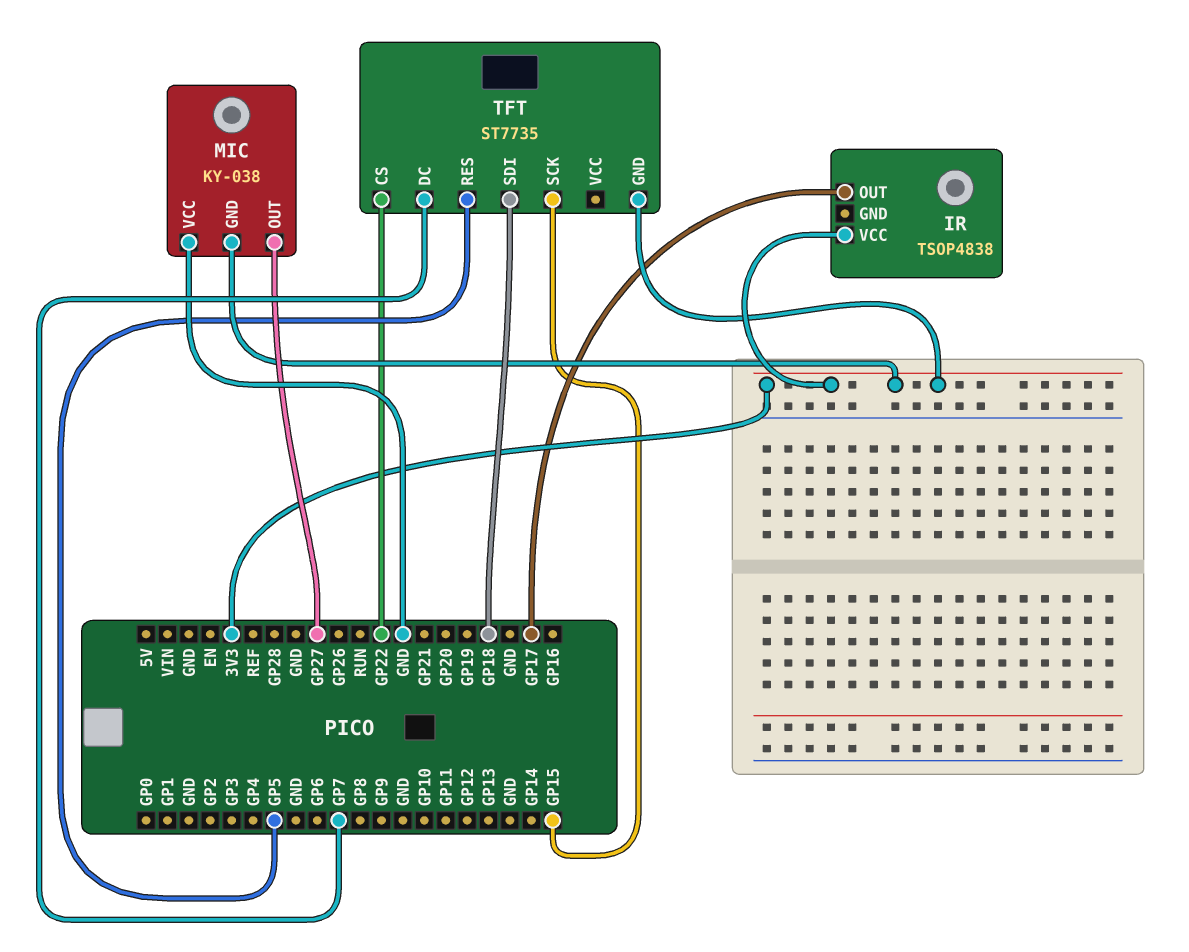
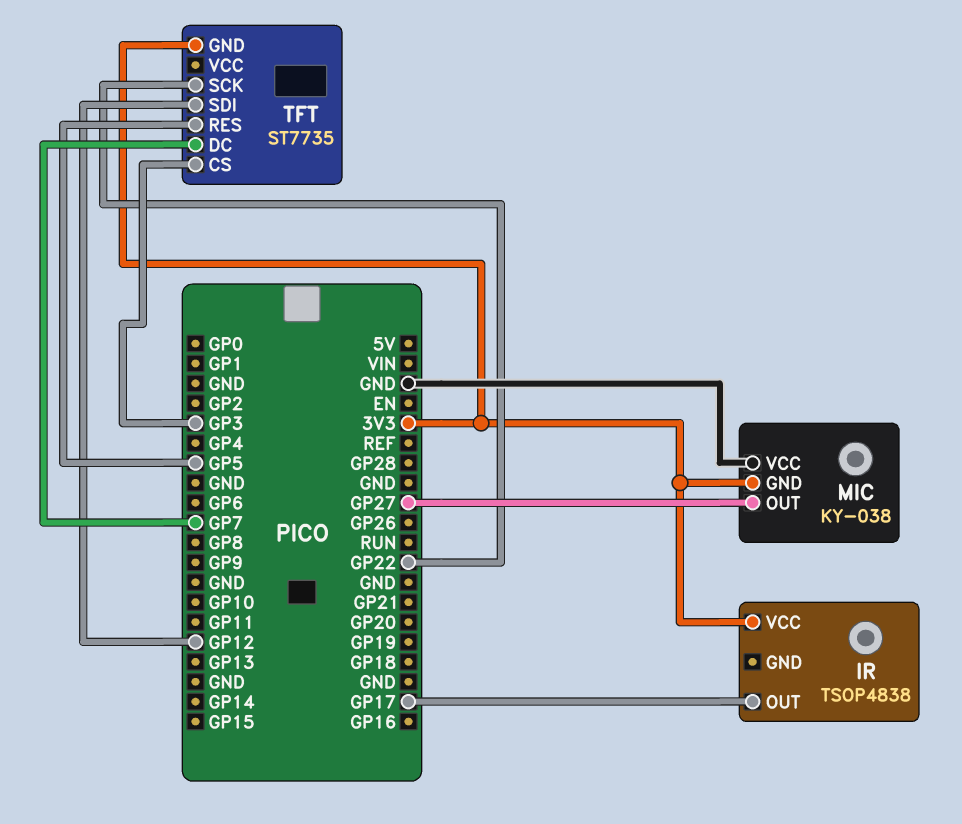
TFT pin CS: GP22 -> GP3
TFT pin SCK: GP15 -> GP22
TFT pin SDI: GP18 -> GP12

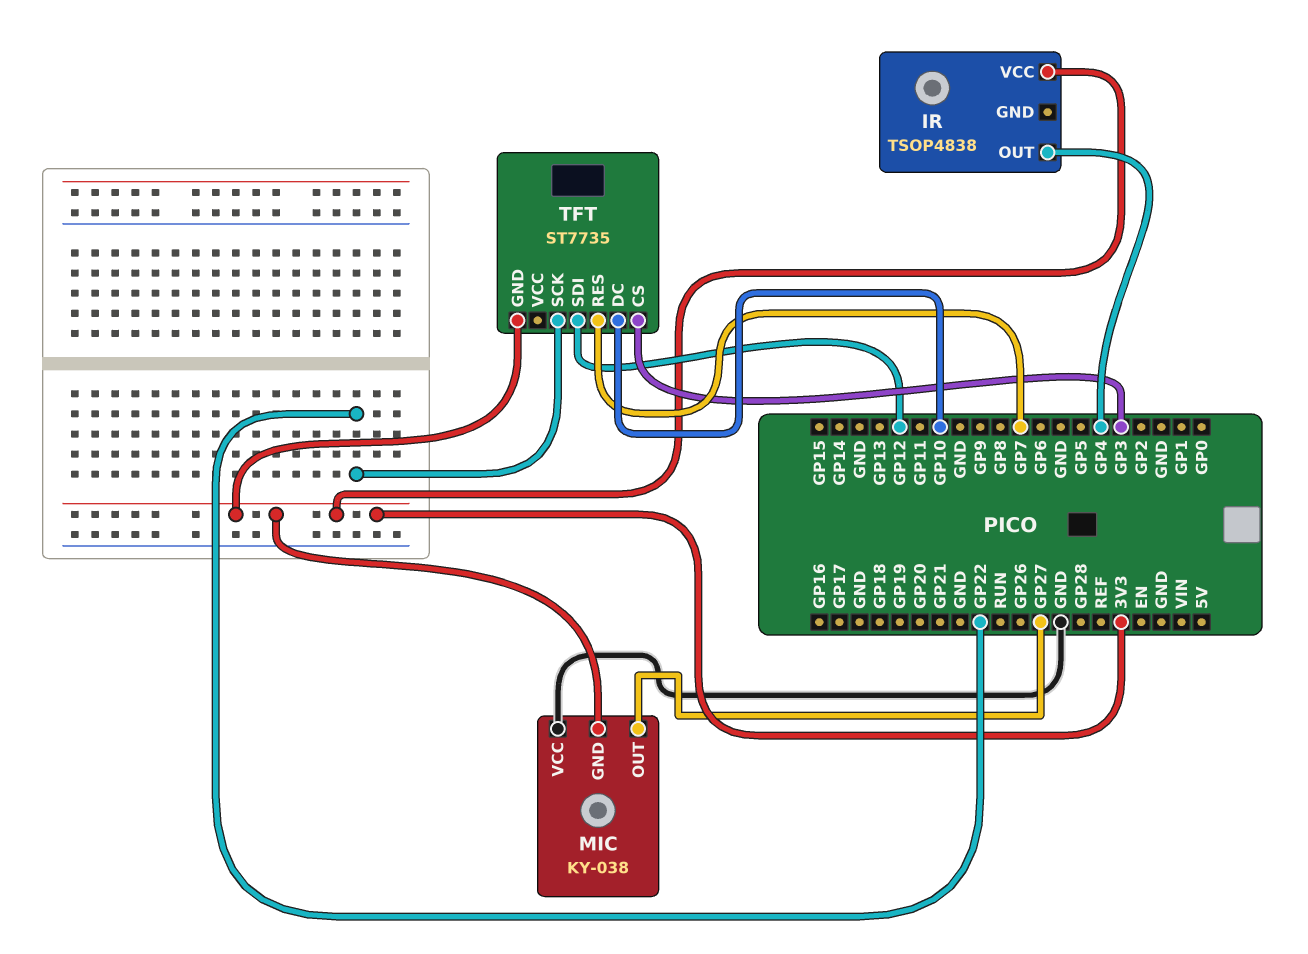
IR pin OUT: GP17 -> GP4
TFT pin DC: GP7 -> GP10
TFT pin RES: GP5 -> GP7

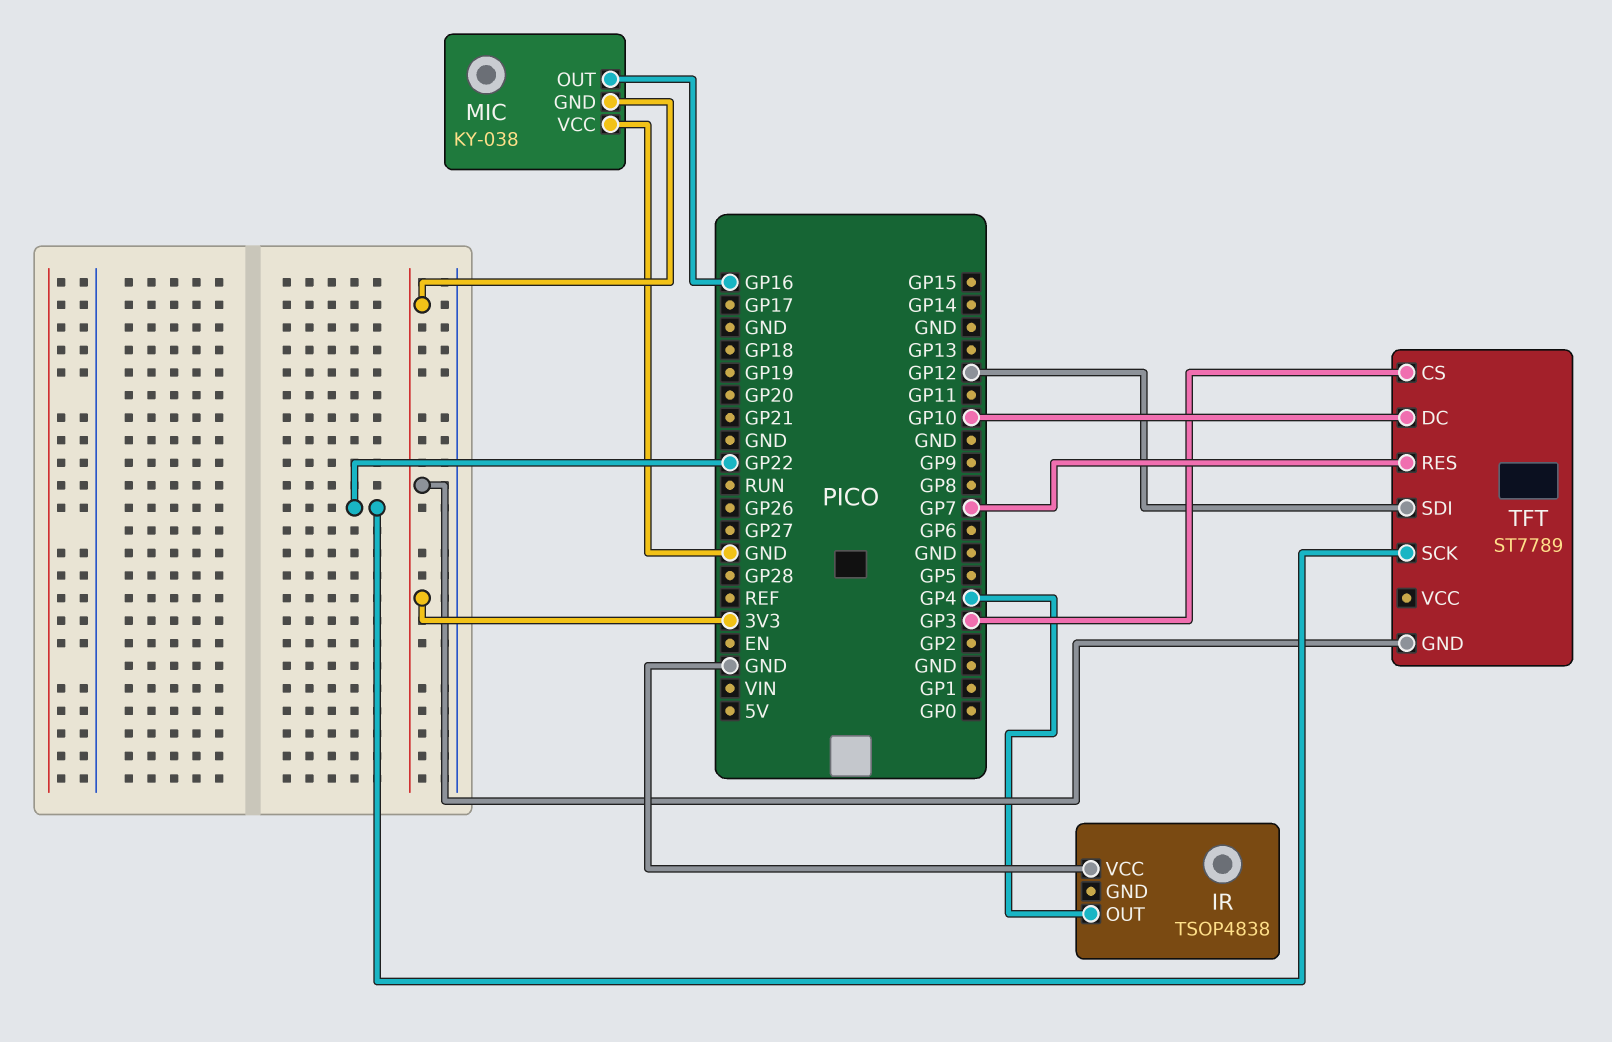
IR pin VCC: 3V3 -> GND
MIC pin OUT: GP27 -> GP16
TFT: ST7735 -> ST7789

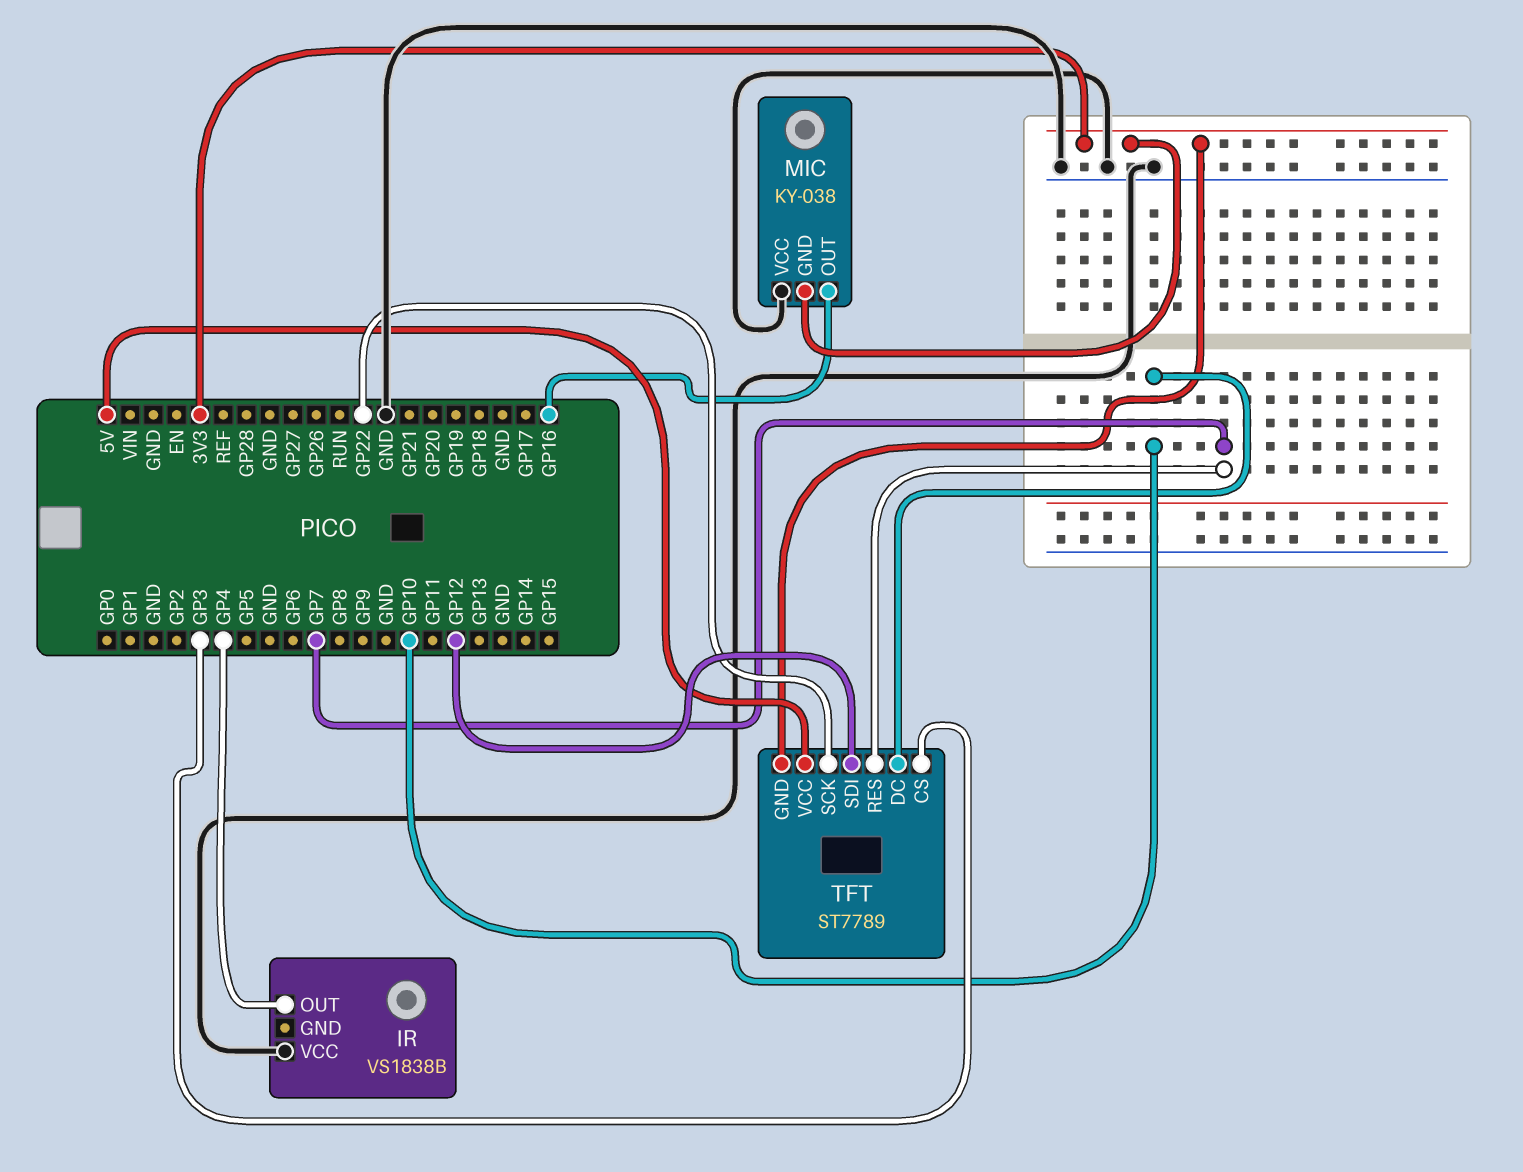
IR: TSOP4838 -> VS1838B
TFT pin VCC: none -> 5V

